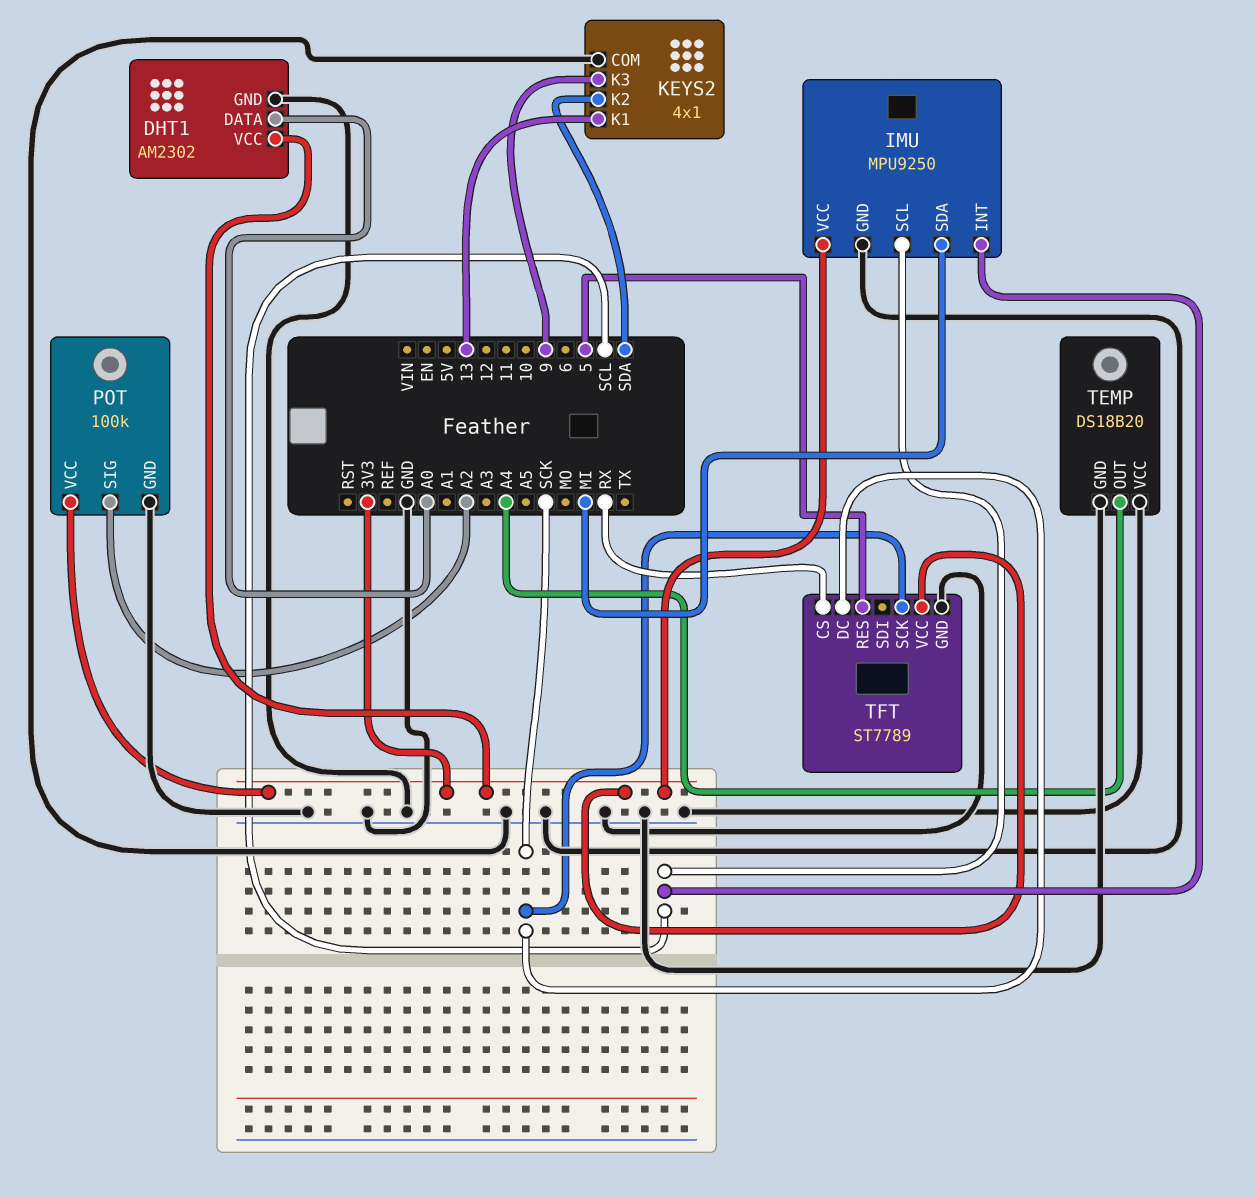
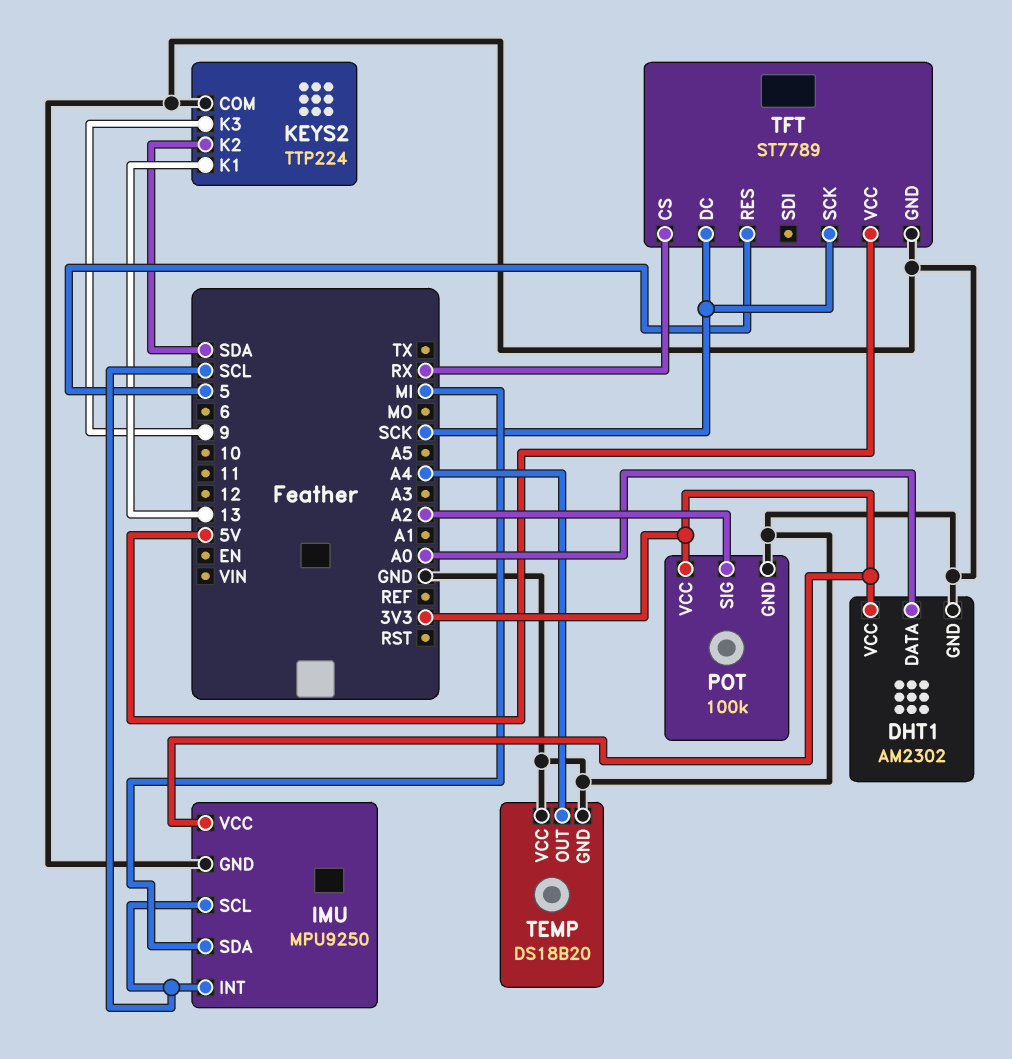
KEYS2: 4x1 -> TTP224
TFT pin VCC: 3V3 -> 5V

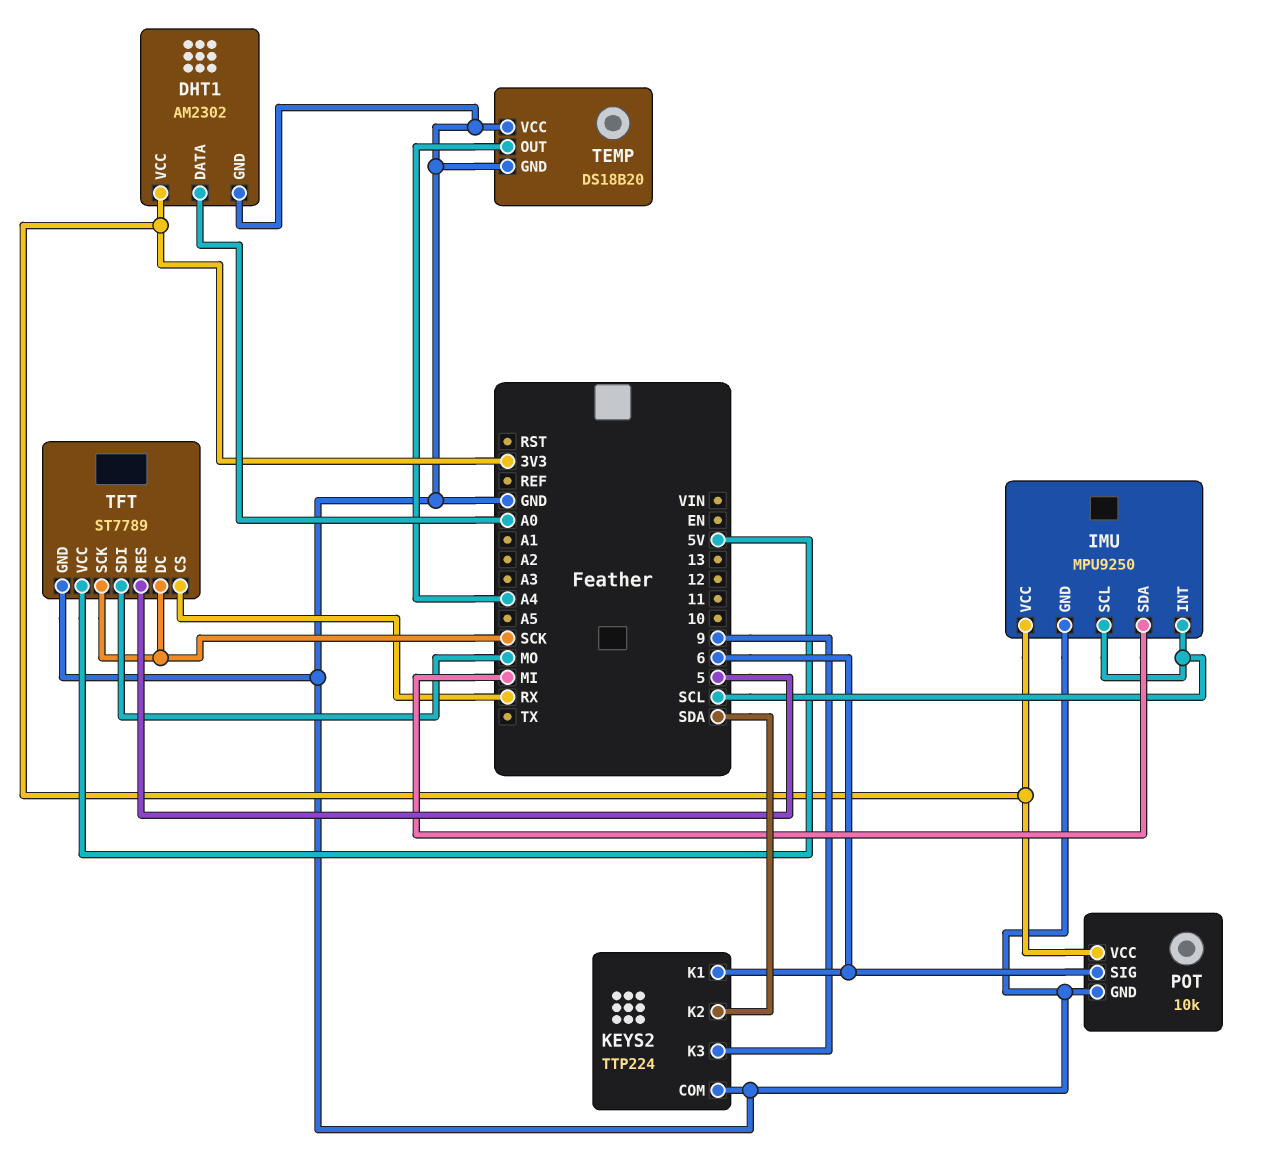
KEYS2 pin K1: 13 -> 6
POT: 100k -> 10k
POT pin SIG: A2 -> 6
TFT pin SDI: none -> MO

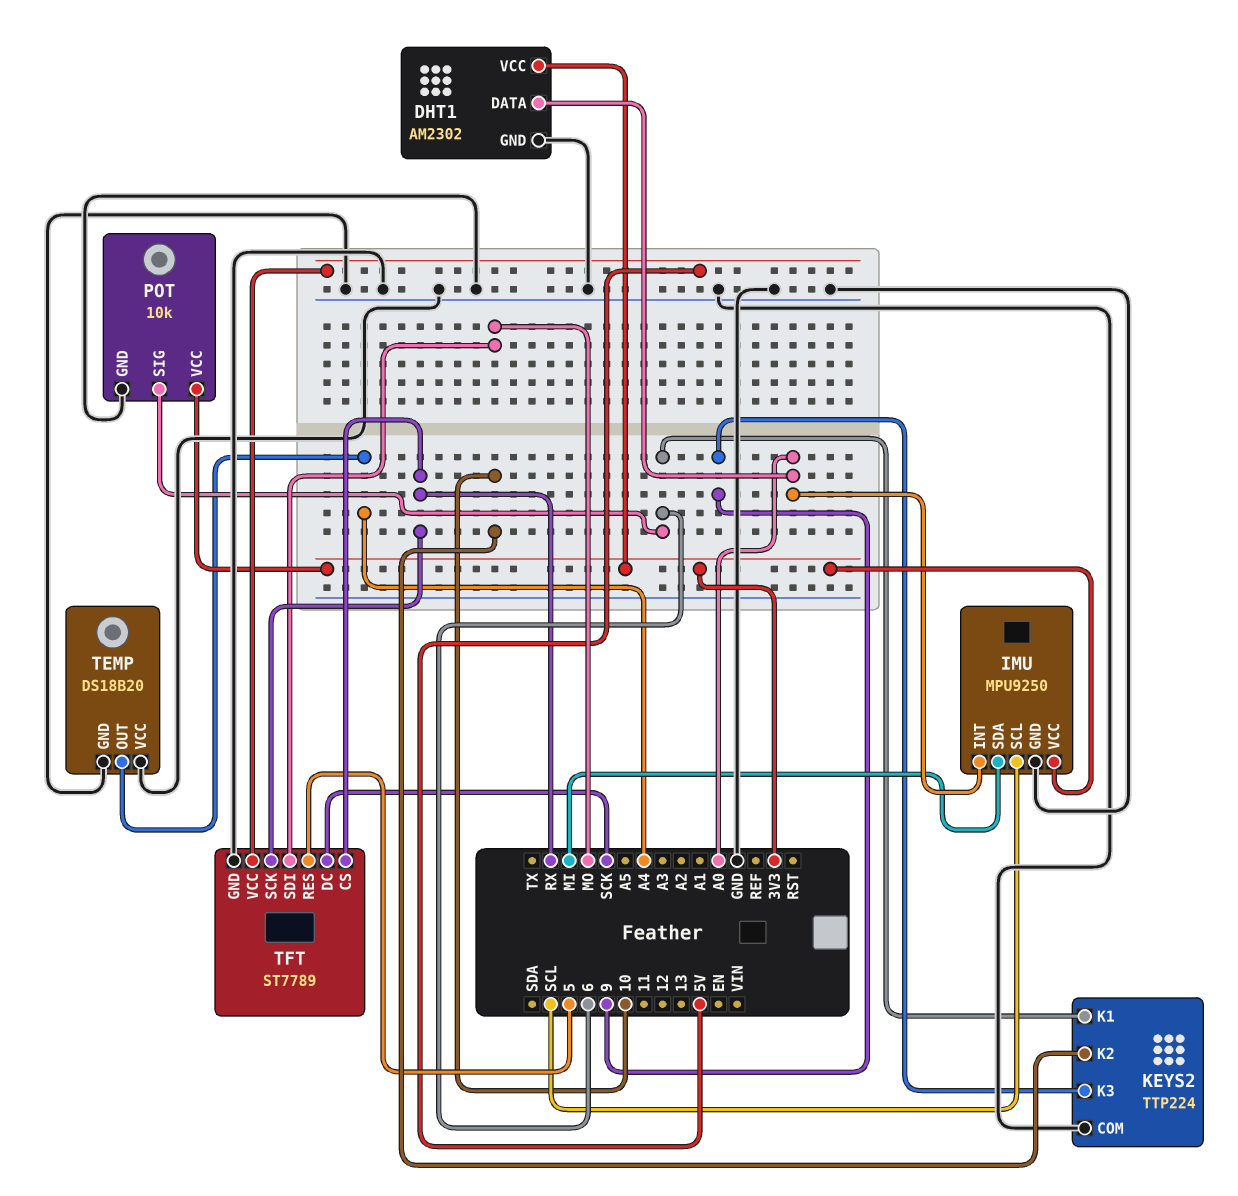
IMU pin INT: SCL -> A0
KEYS2 pin K2: SDA -> 10
TFT pin SCK: SCK -> RX

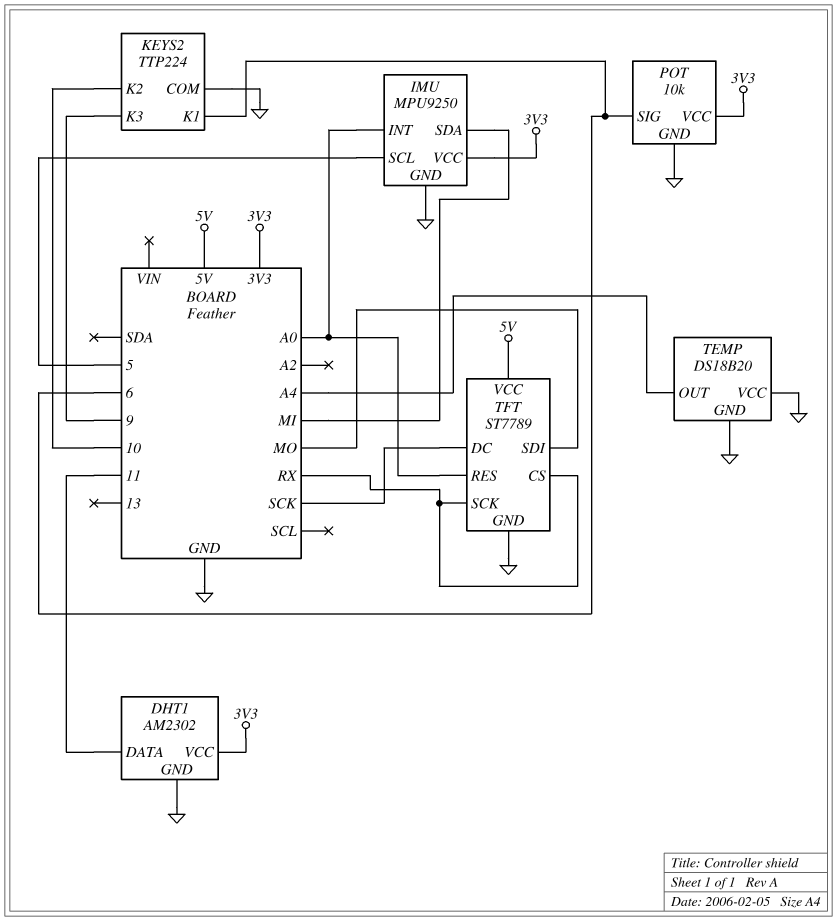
DHT1 pin DATA: A0 -> 11
IMU pin SCL: SCL -> 5
TFT pin RES: 5 -> A0

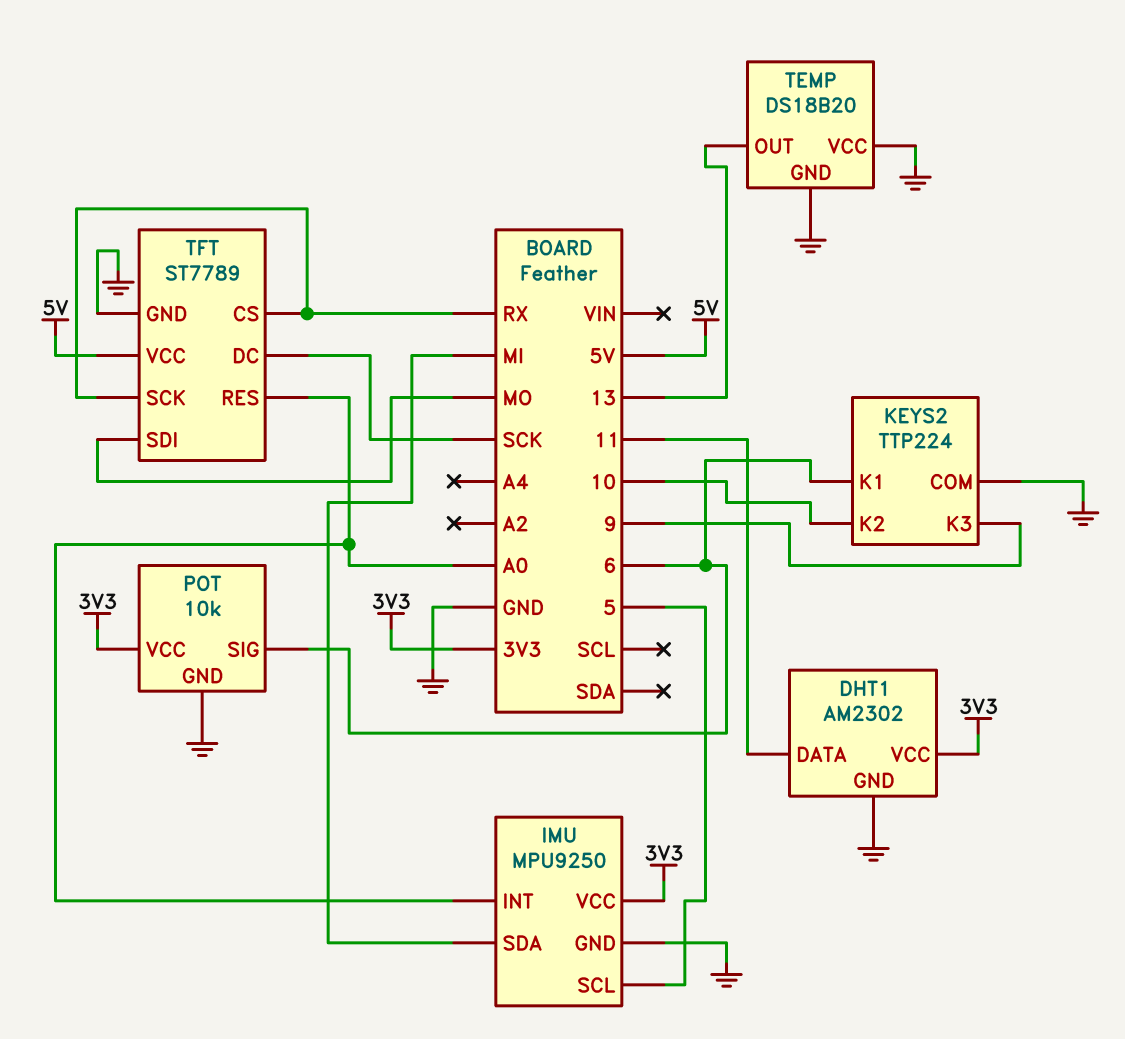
TEMP pin OUT: A4 -> 13

